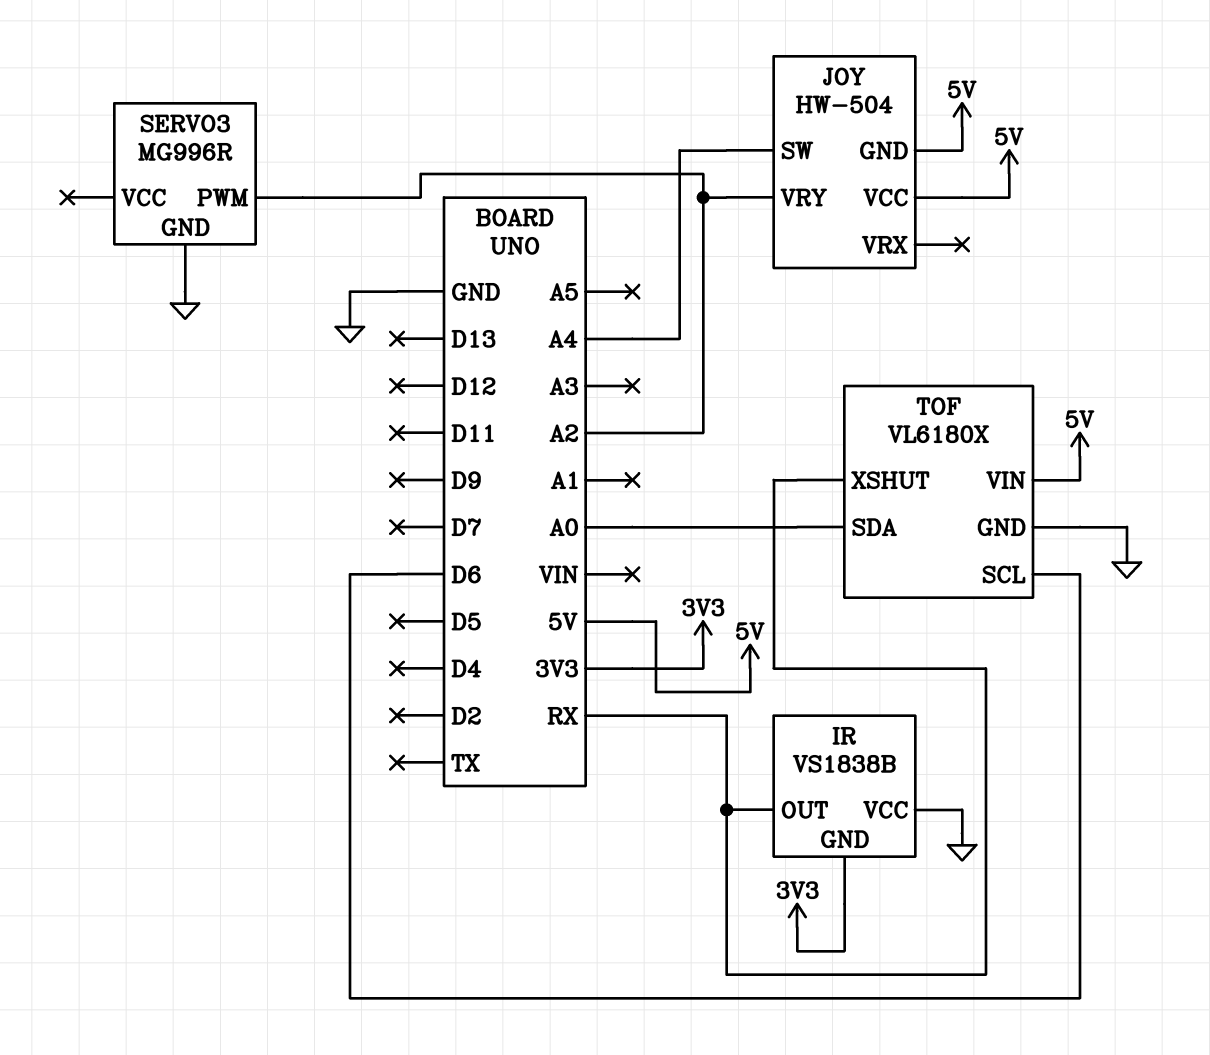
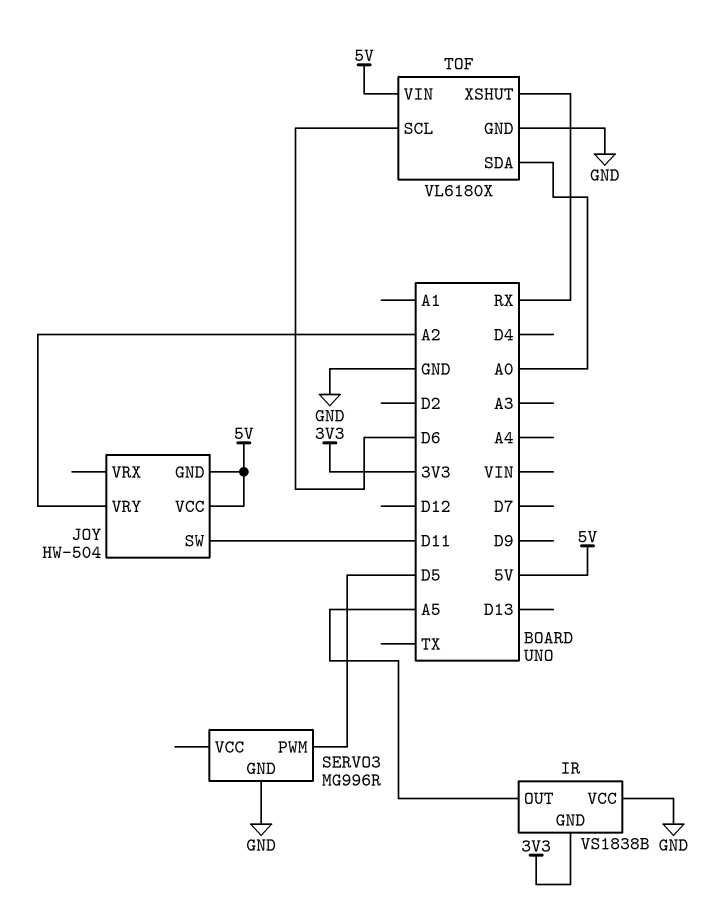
IR pin OUT: RX -> A5
JOY pin SW: A4 -> D11
SERVO3 pin PWM: A2 -> D5

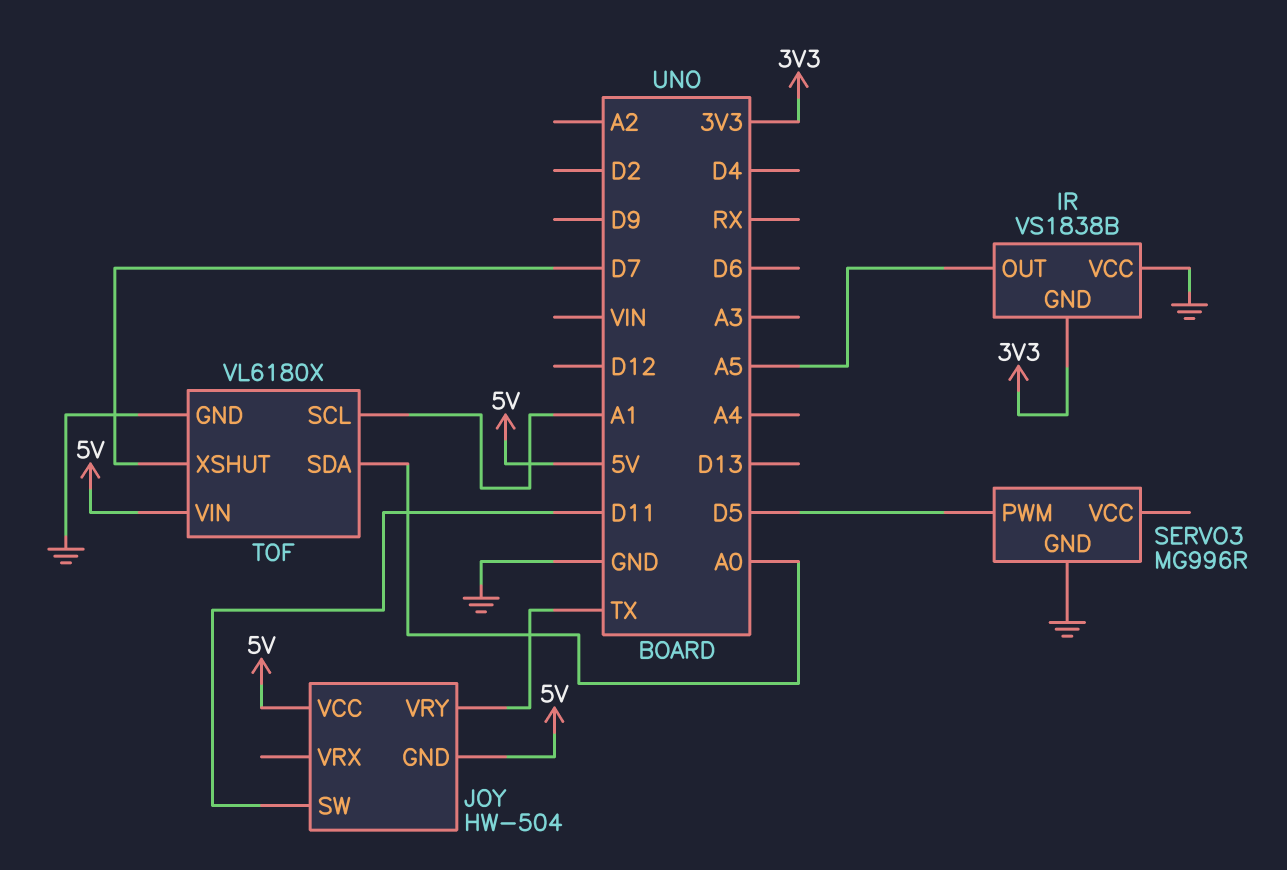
JOY pin VRY: A2 -> TX
TOF pin SCL: D6 -> A1
TOF pin XSHUT: RX -> D7

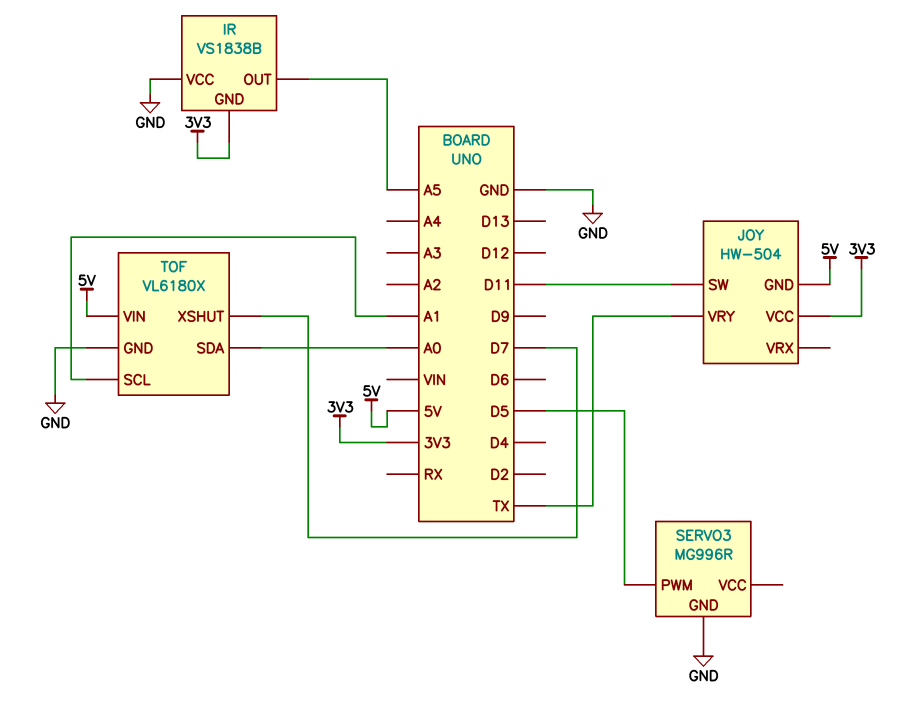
JOY pin VCC: 5V -> 3V3

